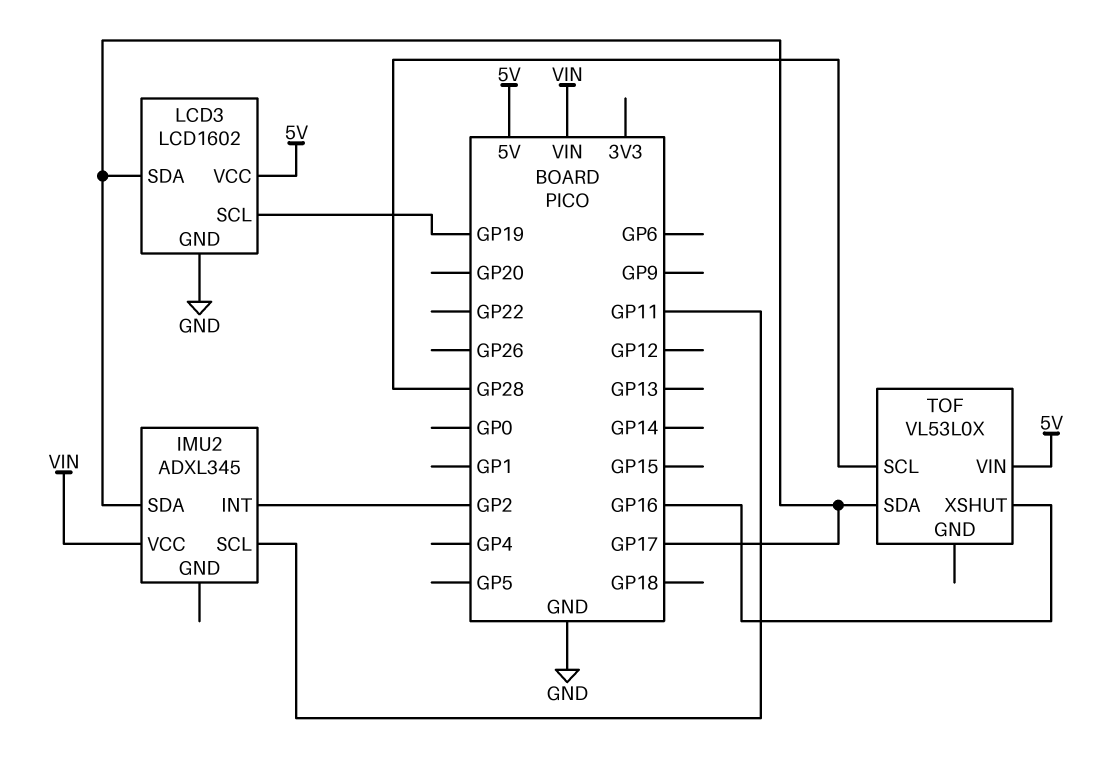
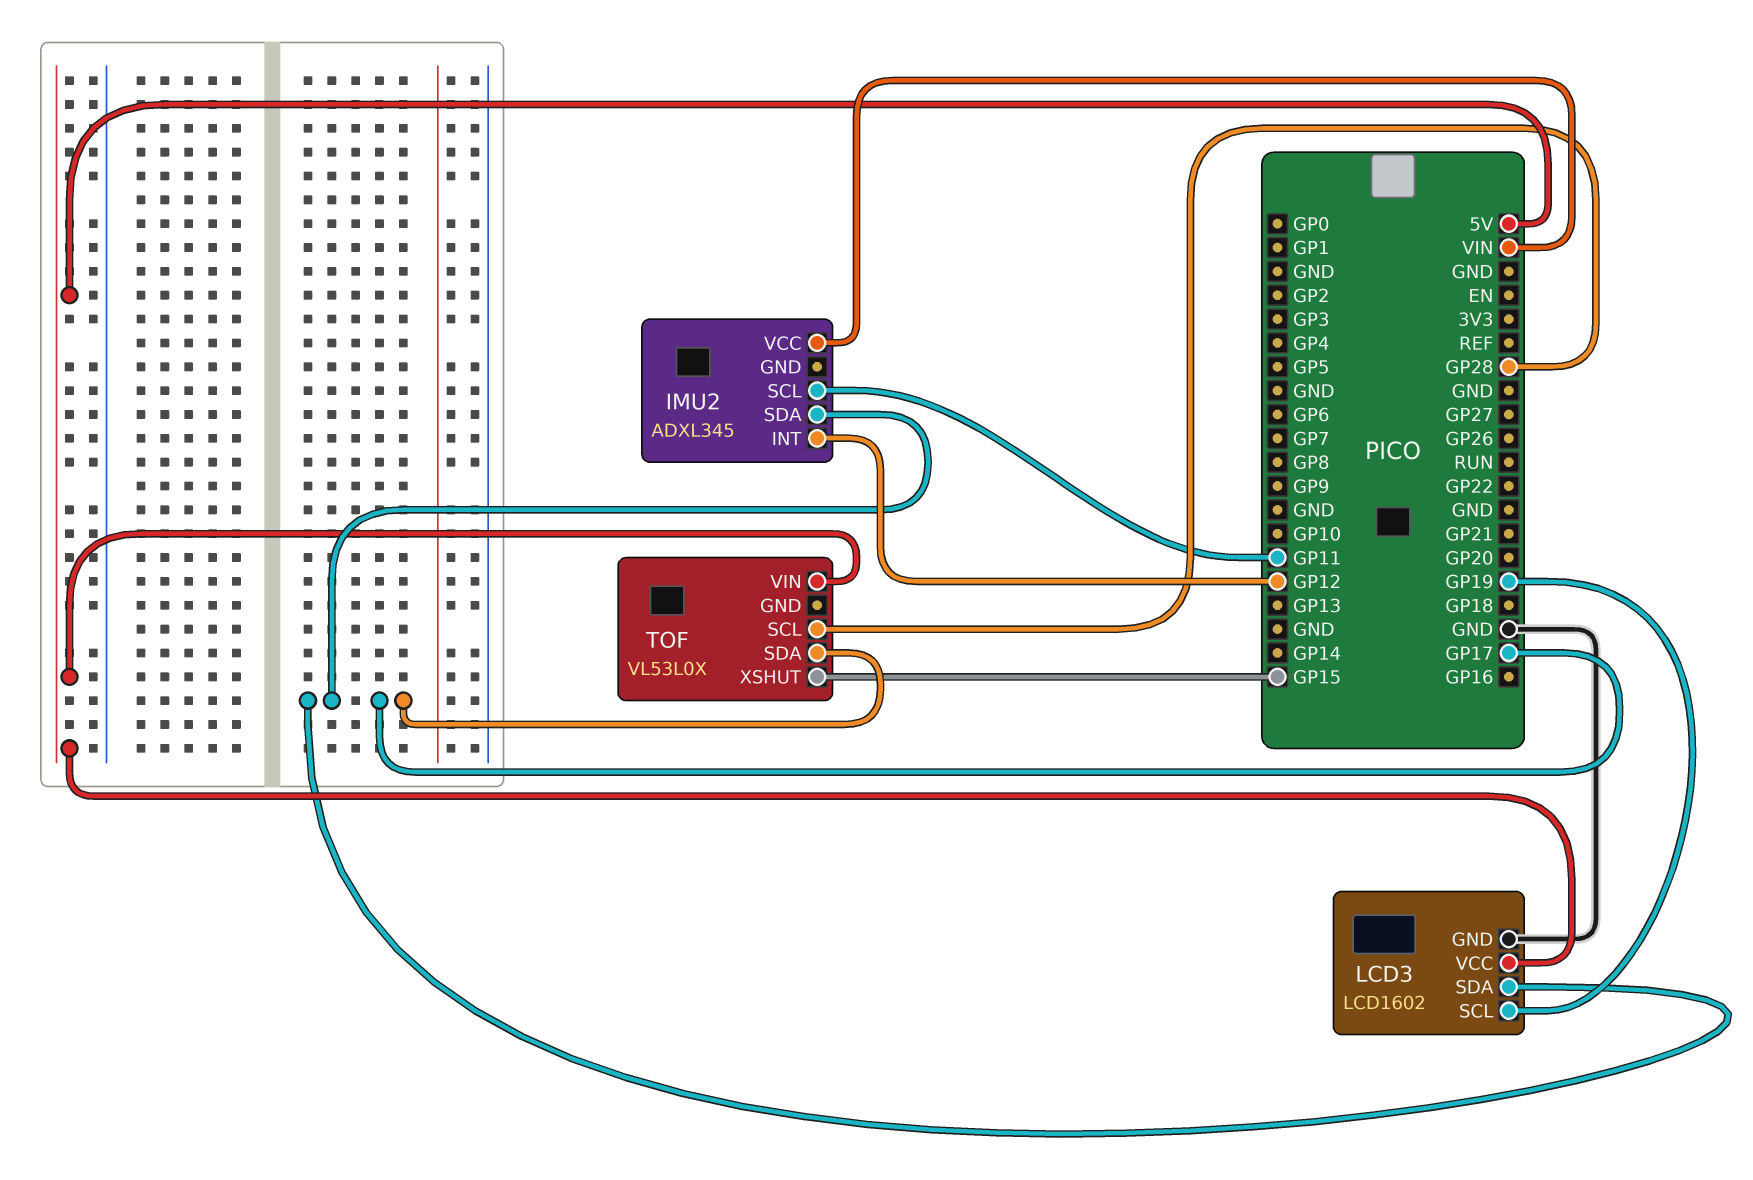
IMU2 pin INT: GP2 -> GP12
TOF pin XSHUT: GP16 -> GP15

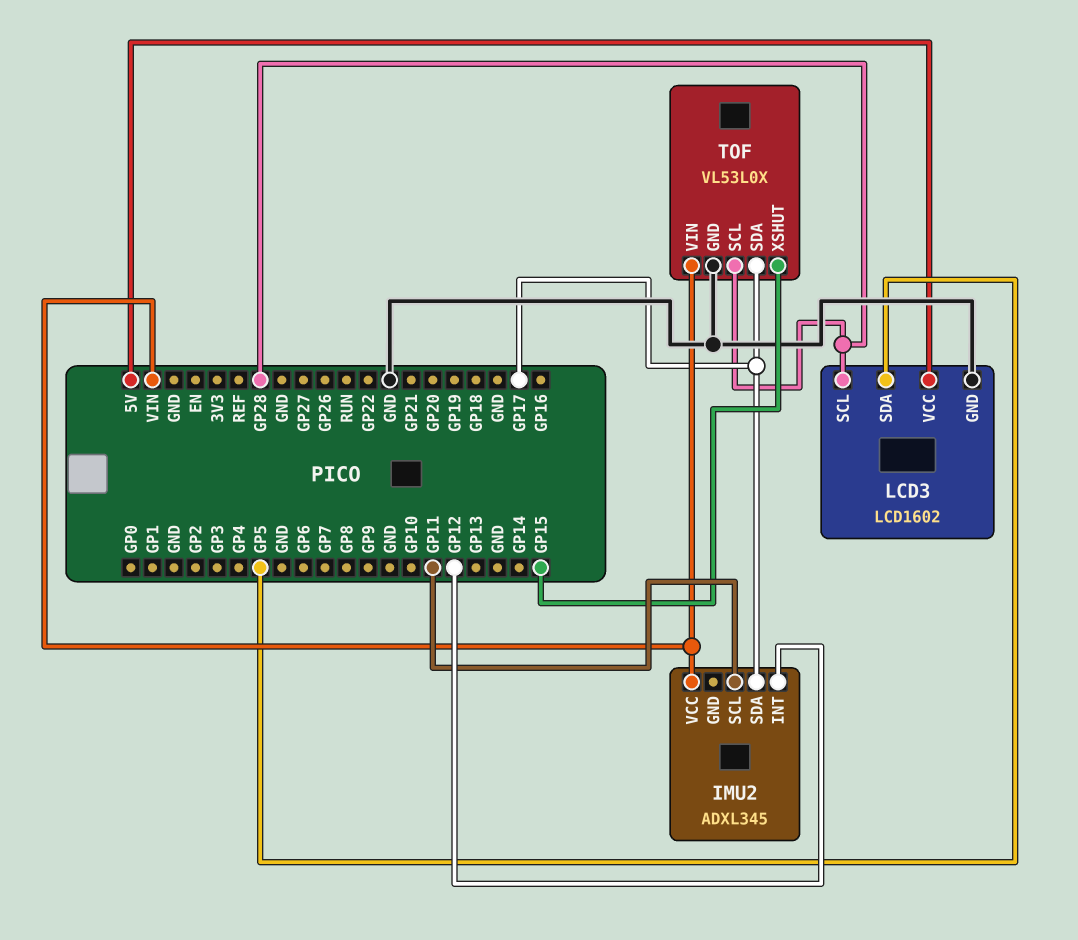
LCD3 pin SCL: GP19 -> GP28
LCD3 pin SDA: GP17 -> GP5
TOF pin GND: none -> GND
TOF pin VIN: 5V -> VIN

